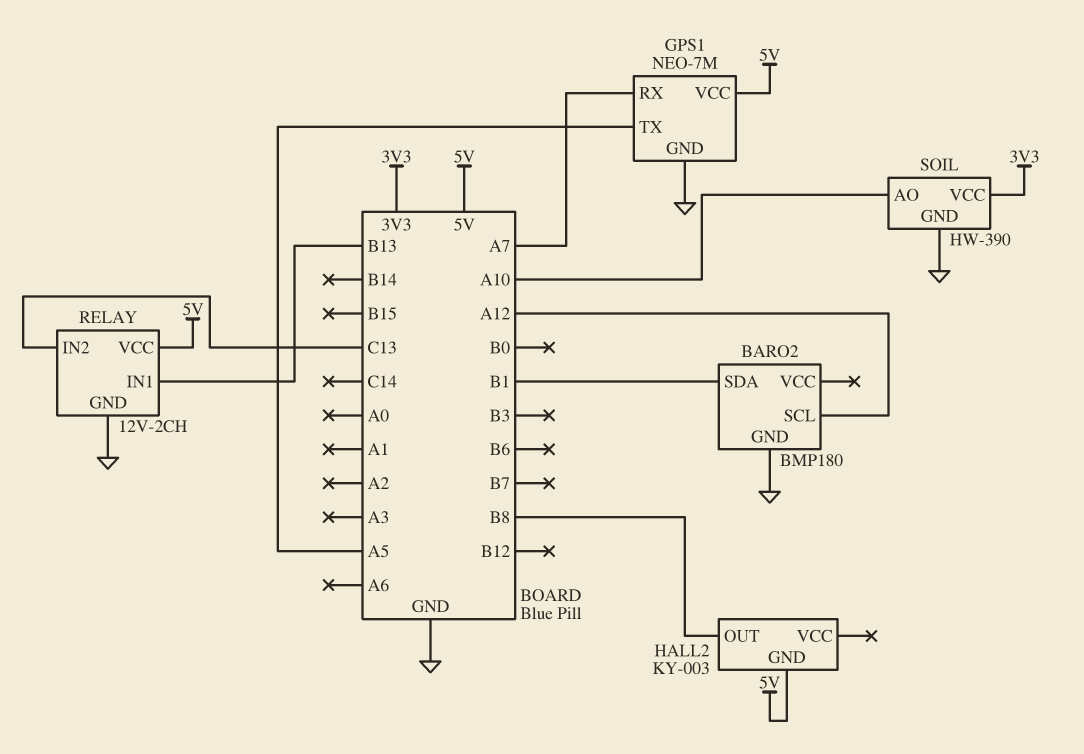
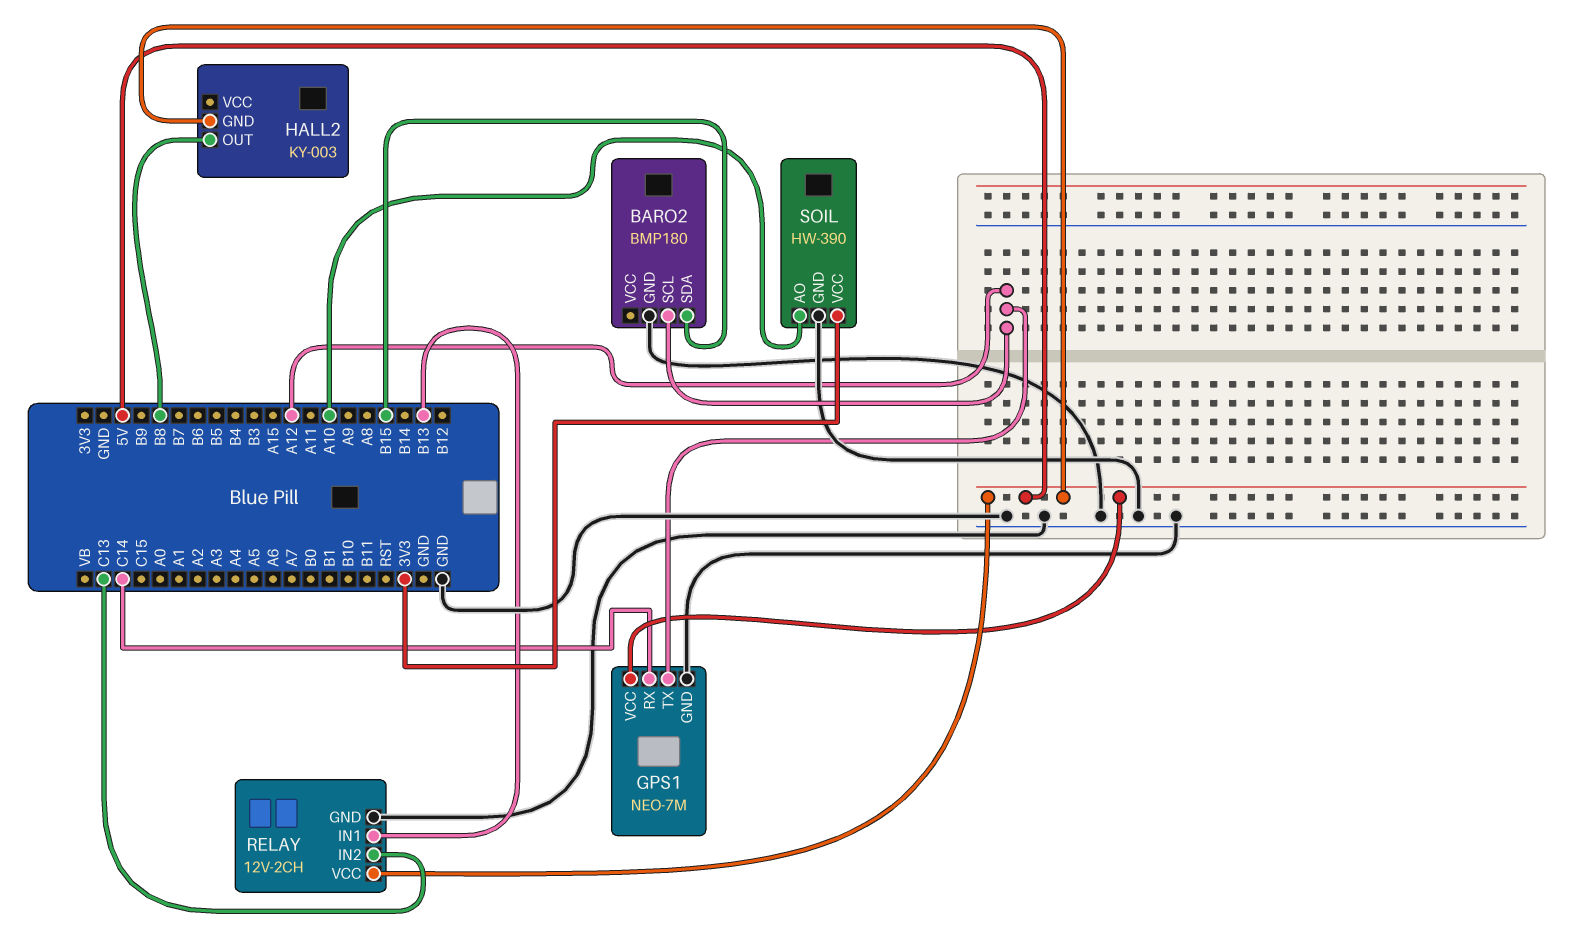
BARO2 pin SDA: B1 -> B15
GPS1 pin RX: A7 -> C14
GPS1 pin TX: A5 -> A12

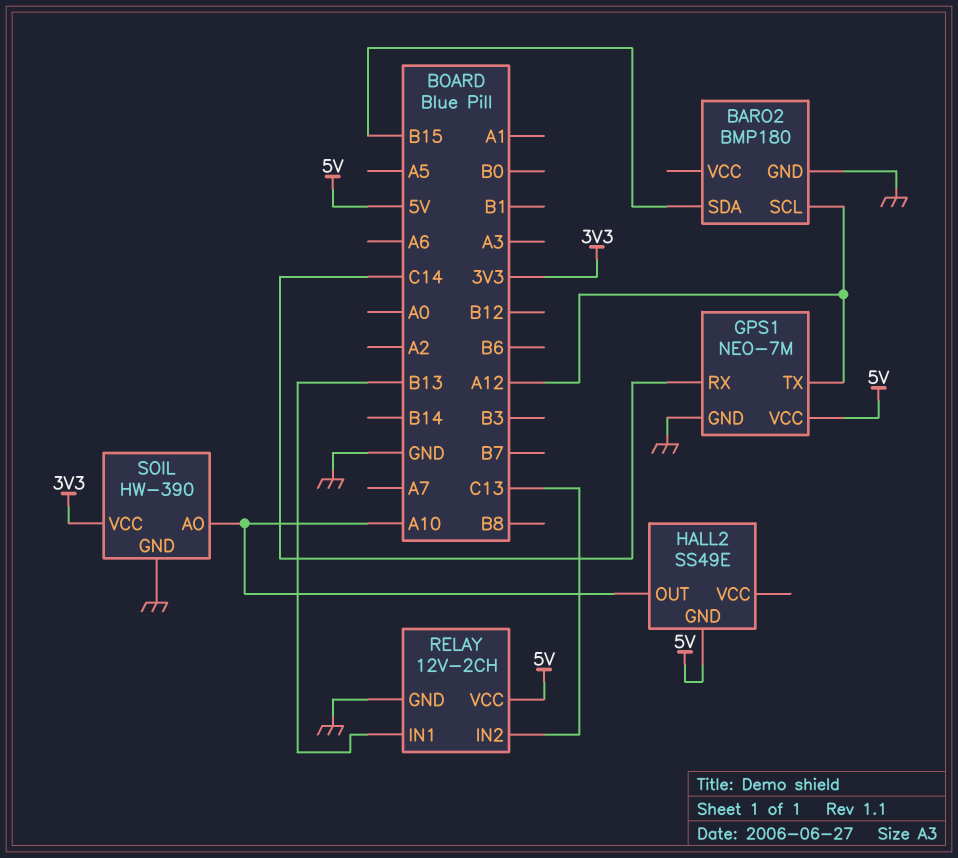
HALL2: KY-003 -> SS49E
HALL2 pin OUT: B8 -> A10

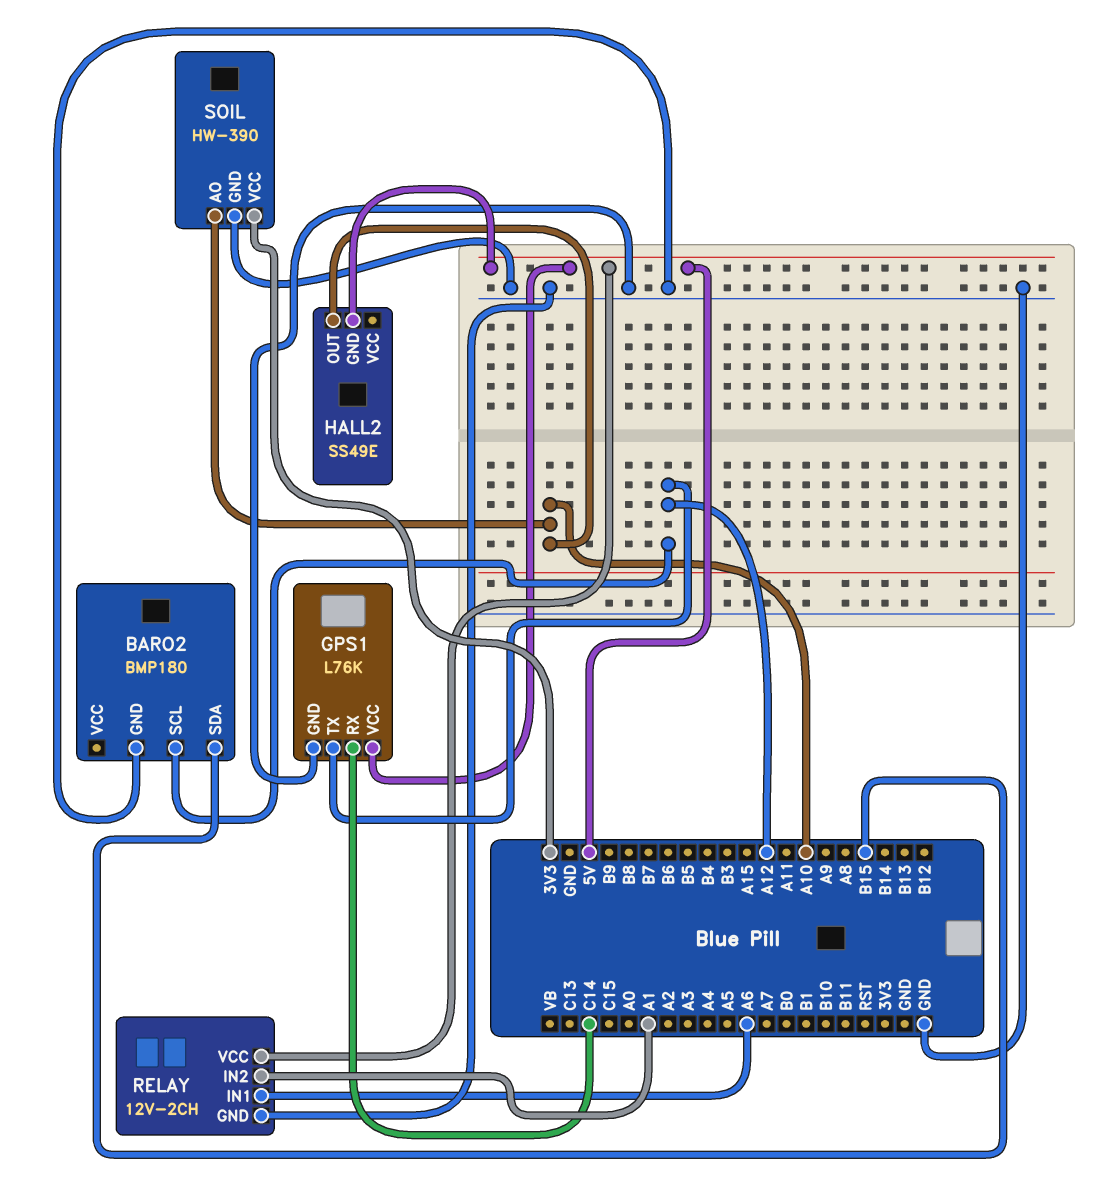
GPS1: NEO-7M -> L76K
RELAY pin IN1: B13 -> A6
RELAY pin IN2: C13 -> A1

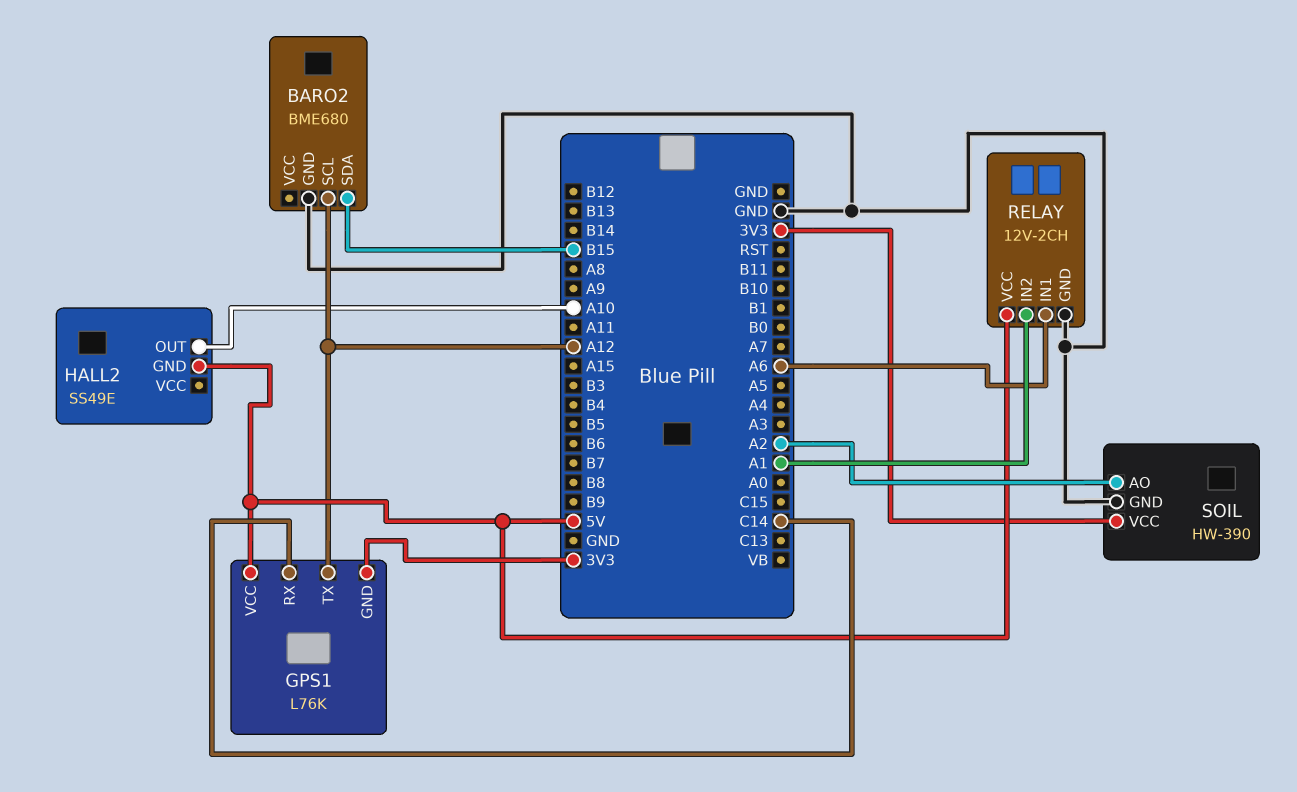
BARO2: BMP180 -> BME680
GPS1 pin GND: GND -> 3V3
SOIL pin AO: A10 -> A2

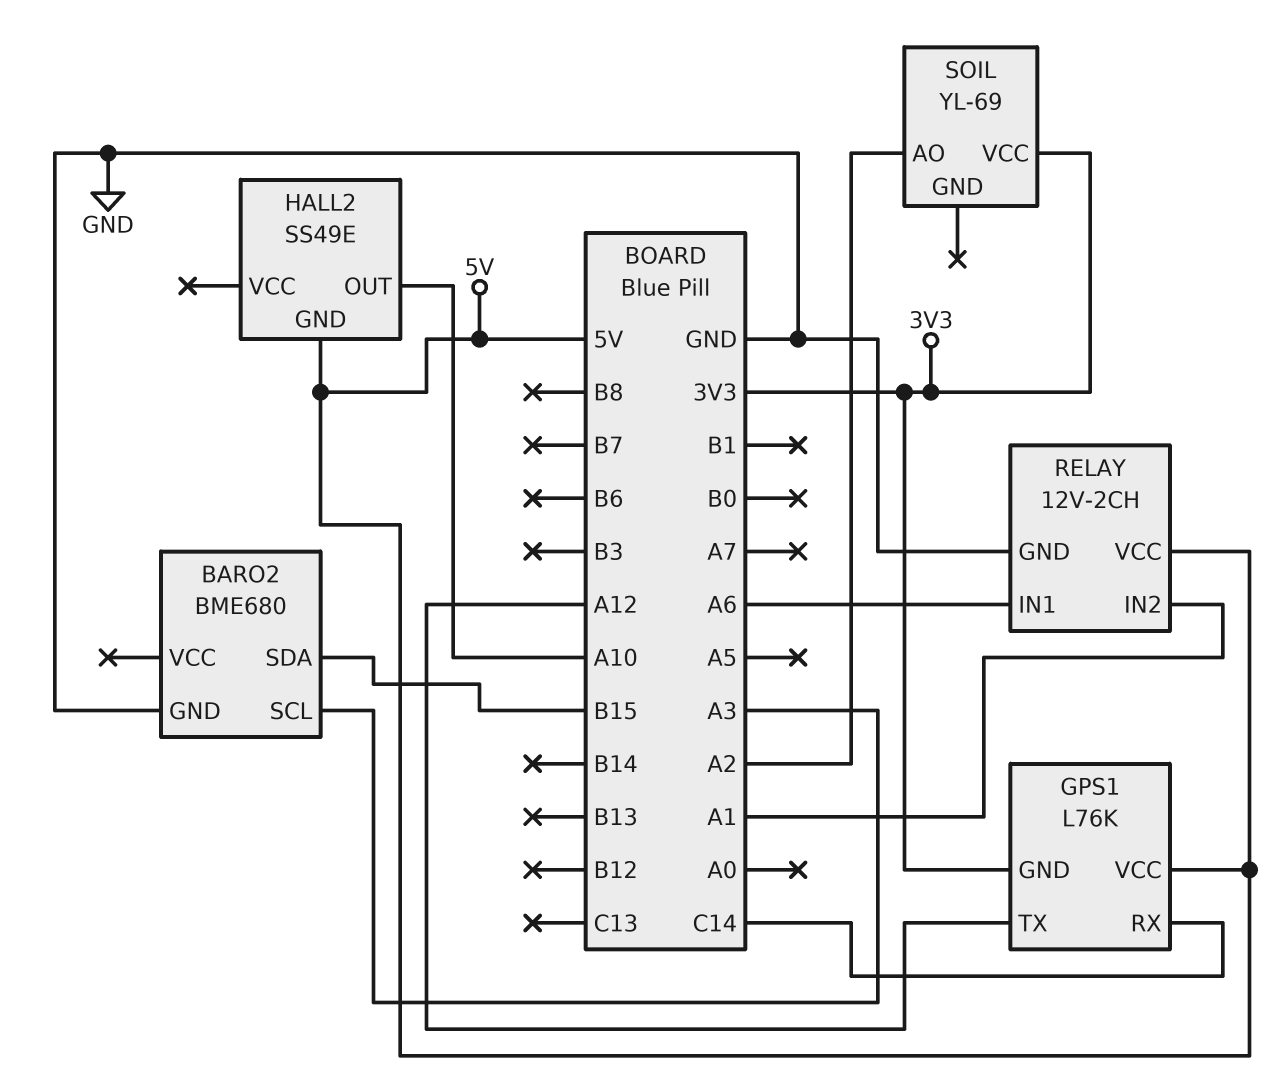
BARO2 pin SCL: A12 -> A3
SOIL: HW-390 -> YL-69
SOIL pin GND: GND -> none

